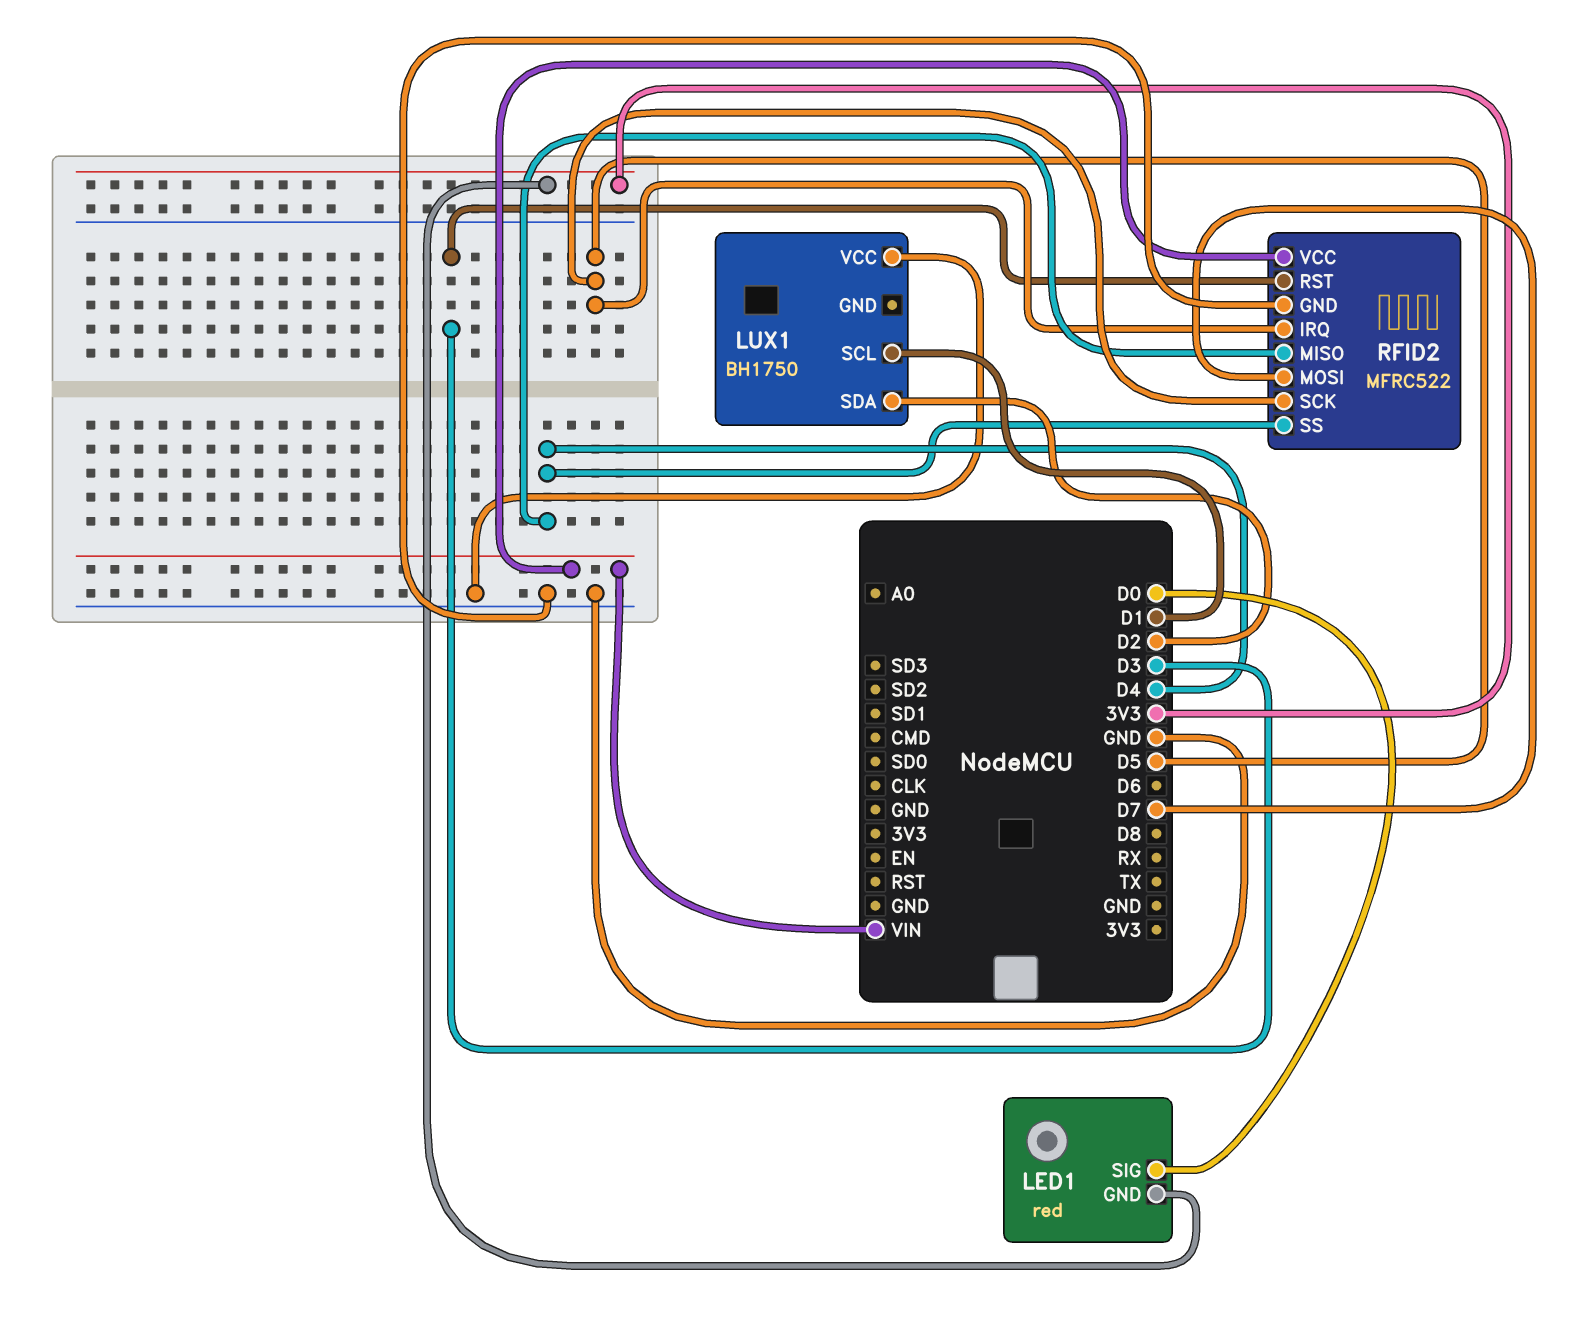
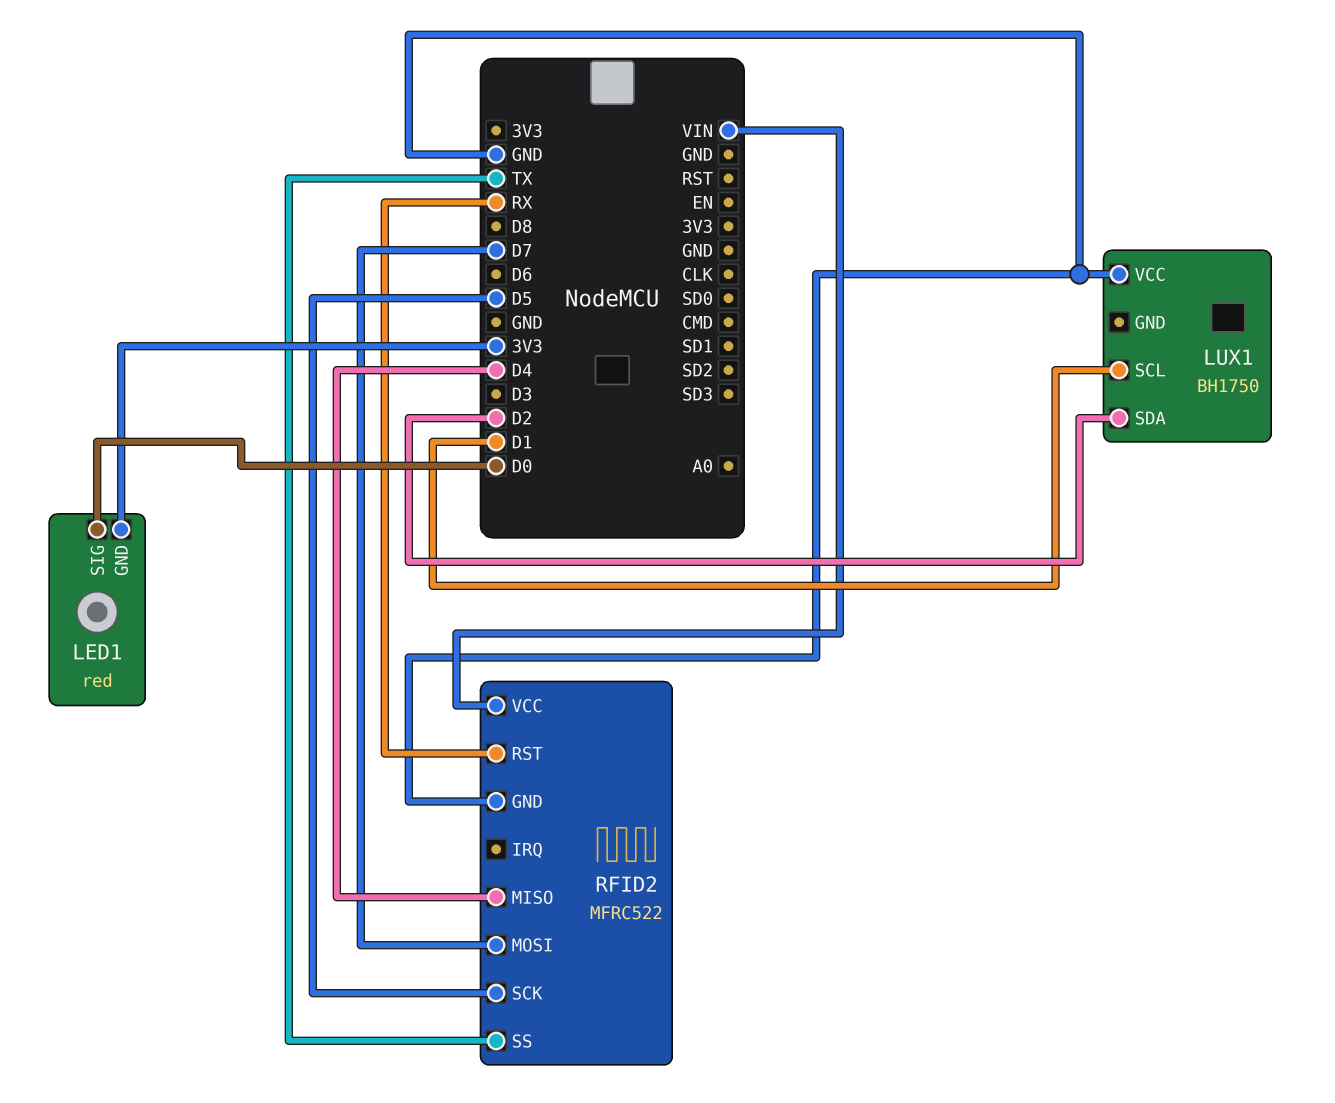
RFID2 pin IRQ: D5 -> none
RFID2 pin RST: D3 -> RX
RFID2 pin SS: D4 -> TX

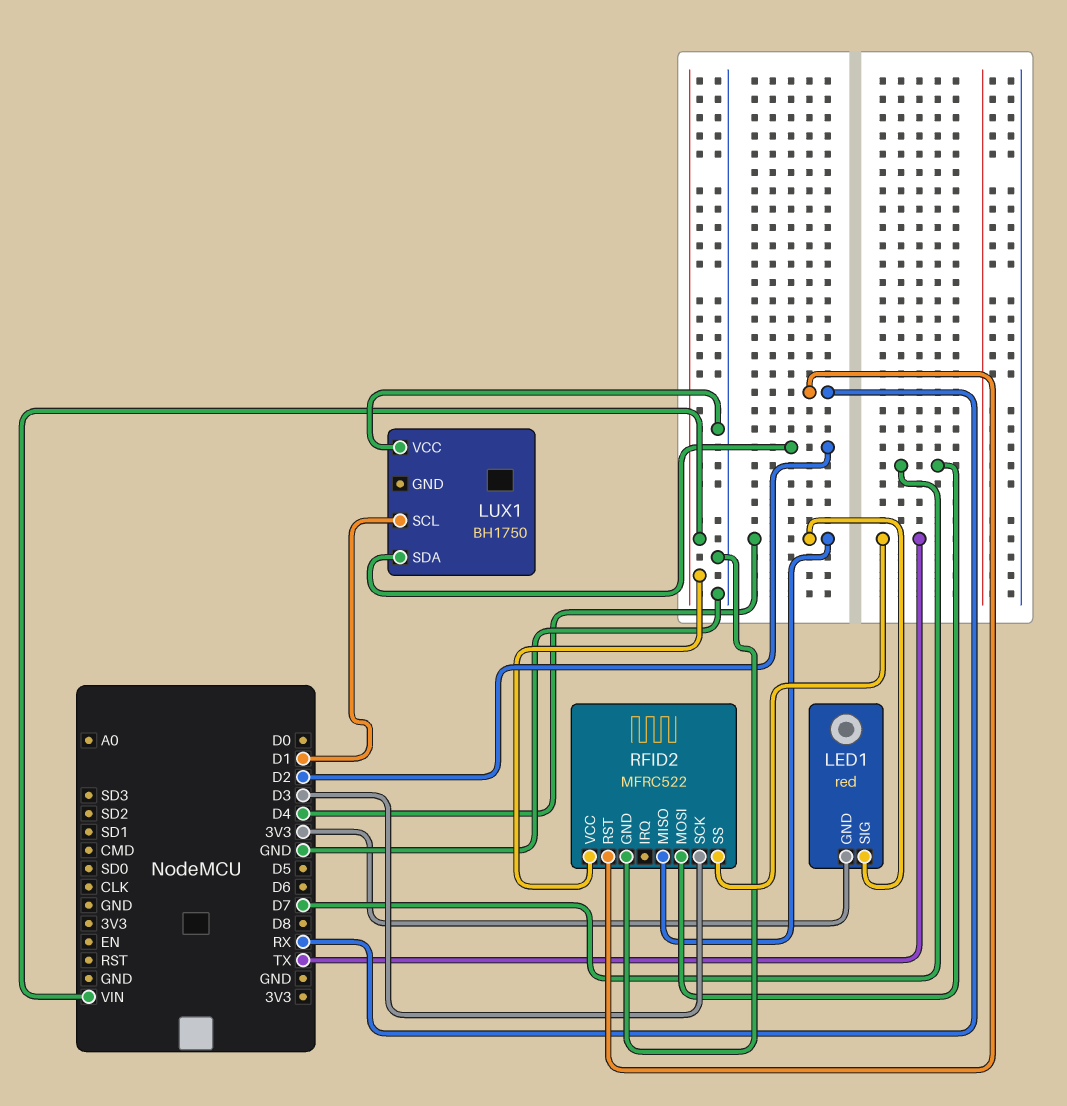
LED1 pin SIG: D0 -> D4
RFID2 pin SCK: D5 -> D3

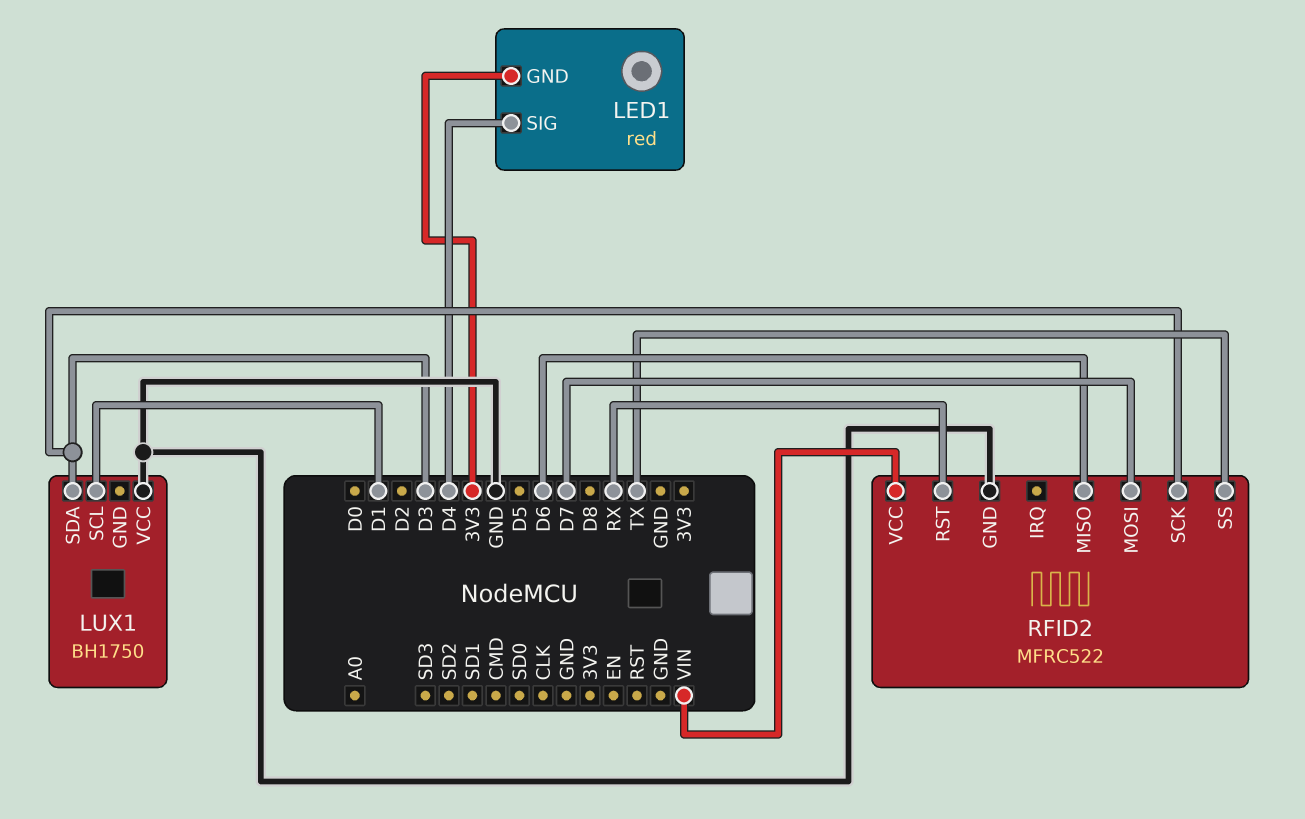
LUX1 pin SDA: D2 -> D3
RFID2 pin MISO: D4 -> D6

